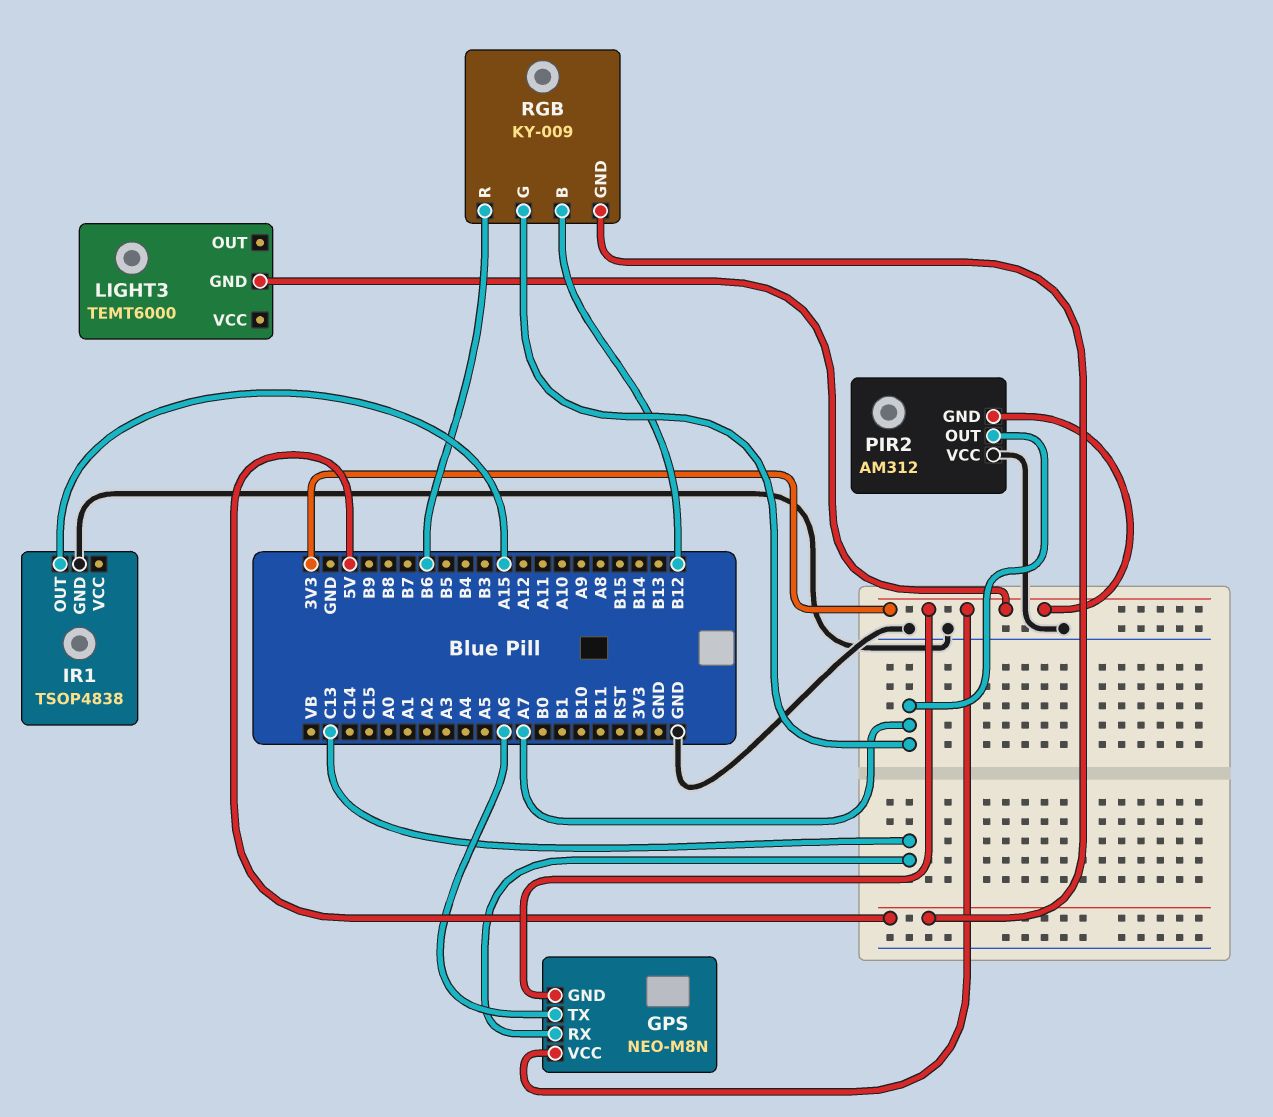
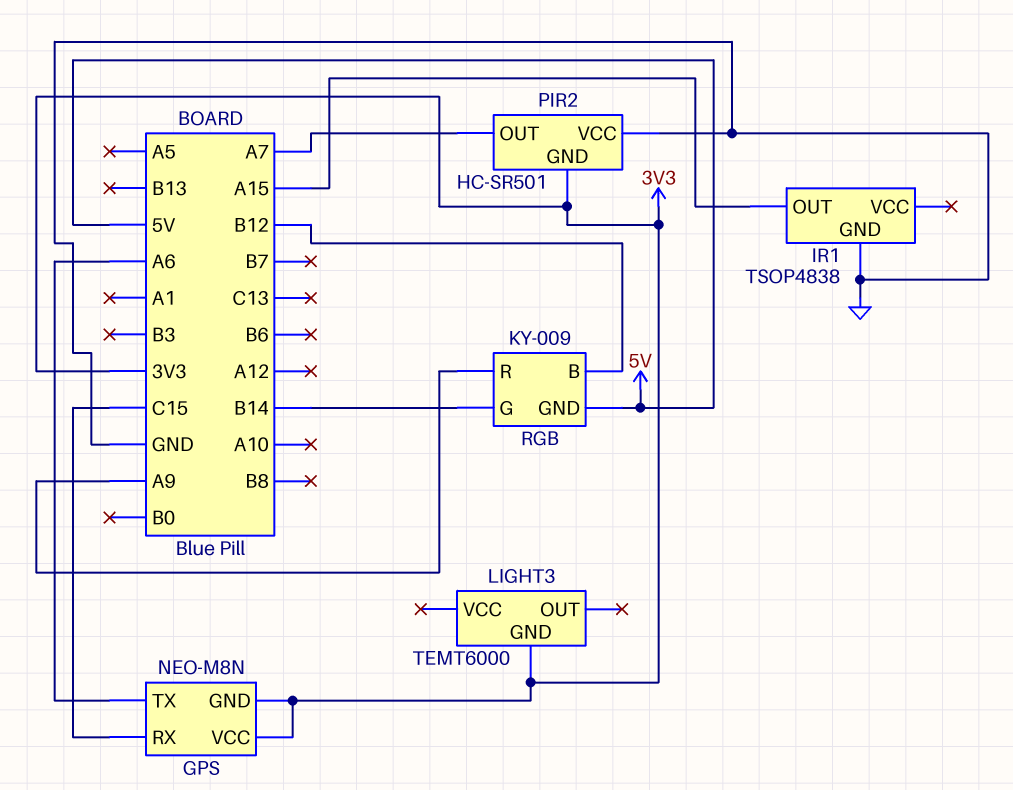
GPS pin RX: C13 -> C15
PIR2: AM312 -> HC-SR501
RGB pin G: A7 -> B14
RGB pin R: B6 -> A9

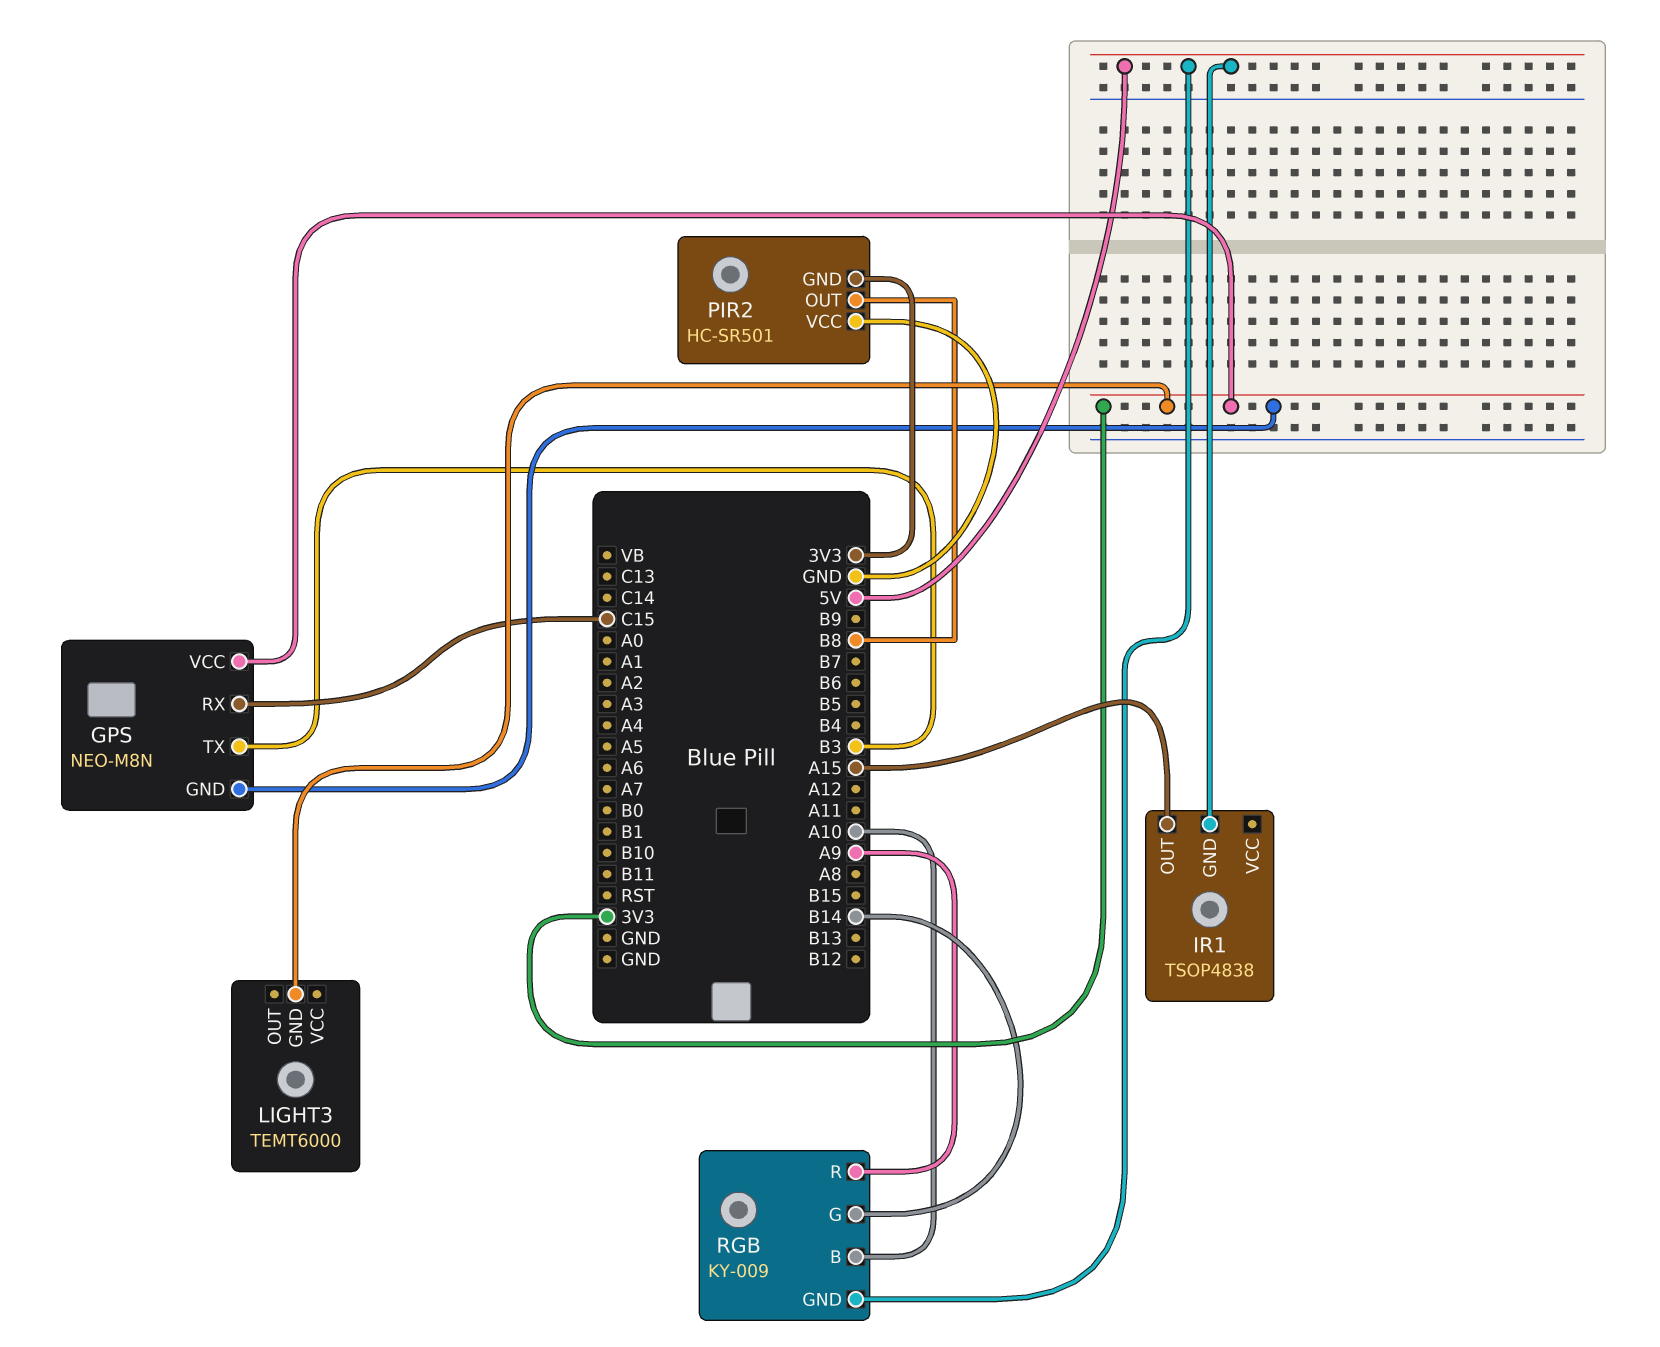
GPS pin TX: A6 -> B3
IR1 pin GND: GND -> 5V
PIR2 pin OUT: A7 -> B8
RGB pin B: B12 -> A10

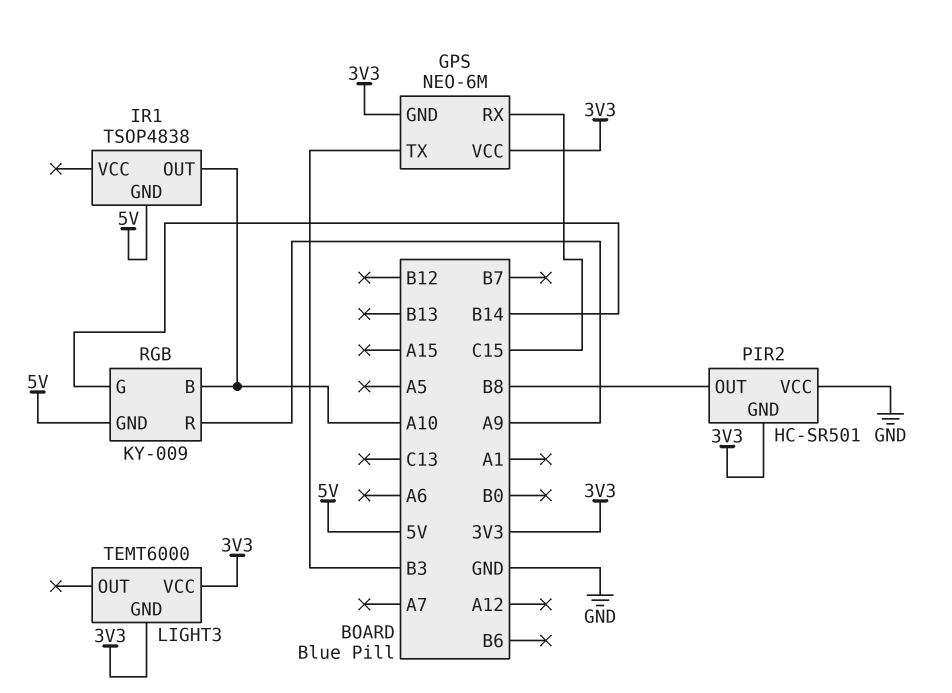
GPS: NEO-M8N -> NEO-6M
IR1 pin OUT: A15 -> A10
LIGHT3 pin VCC: none -> 3V3

